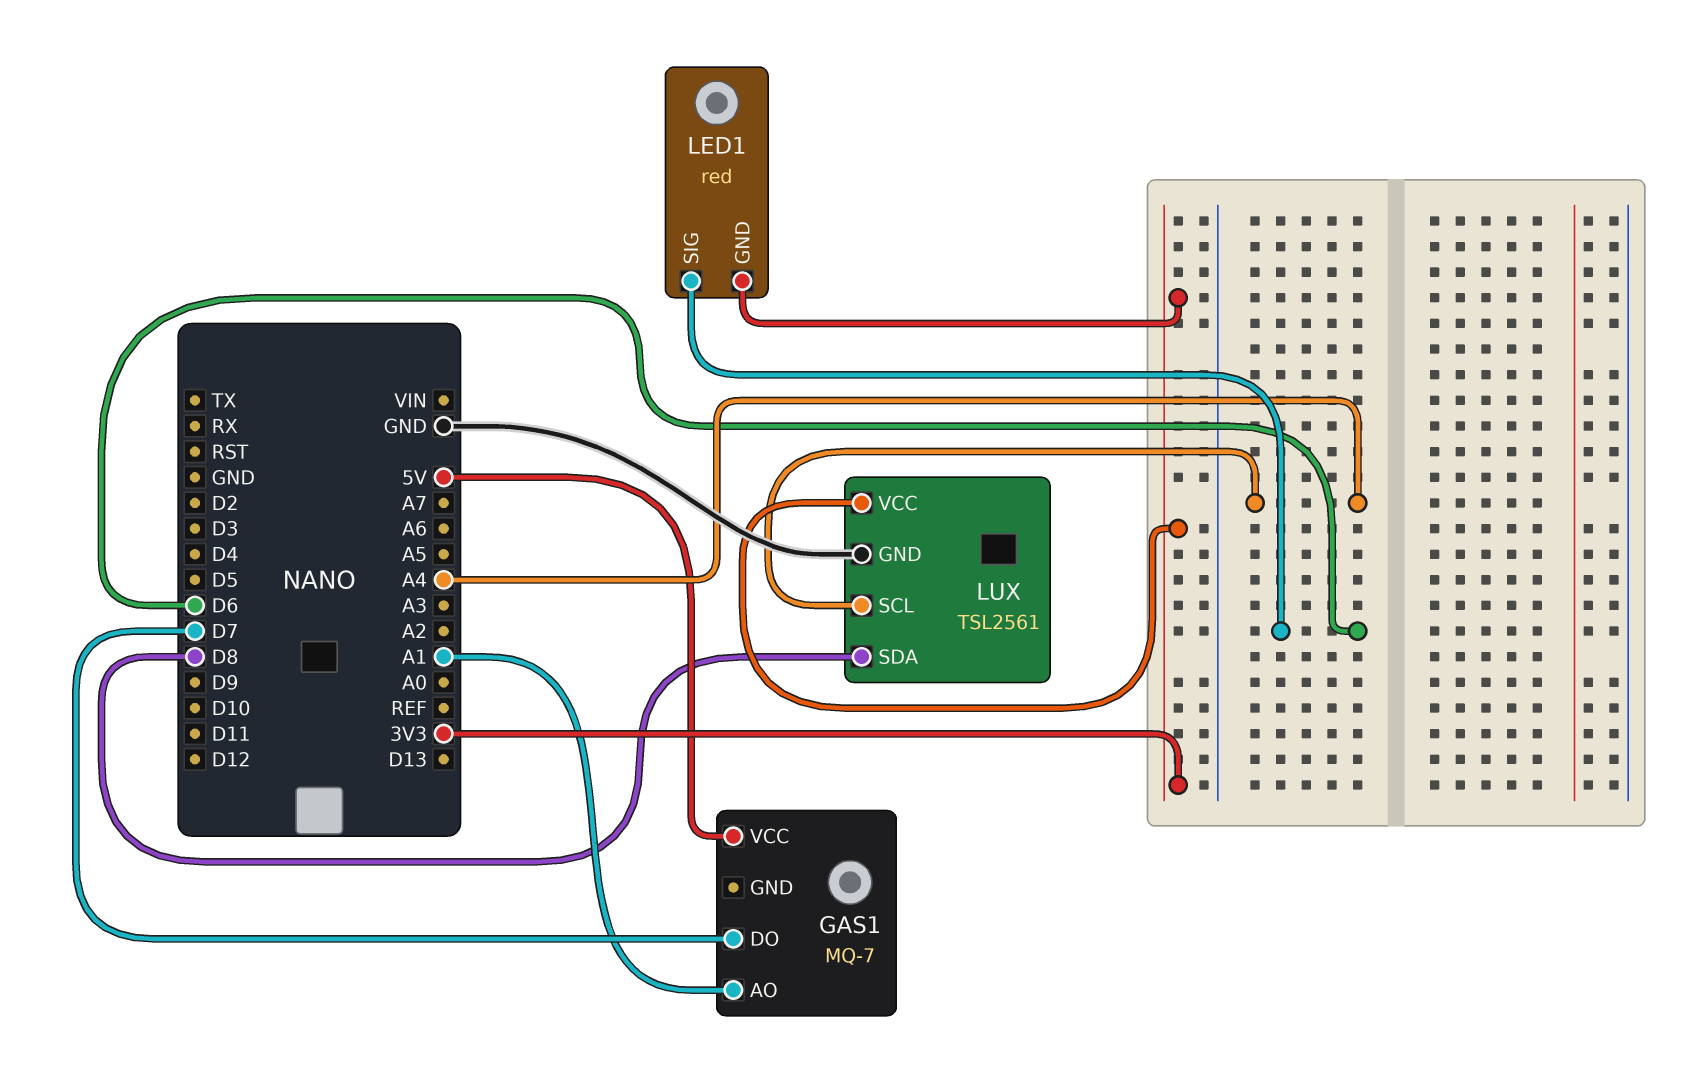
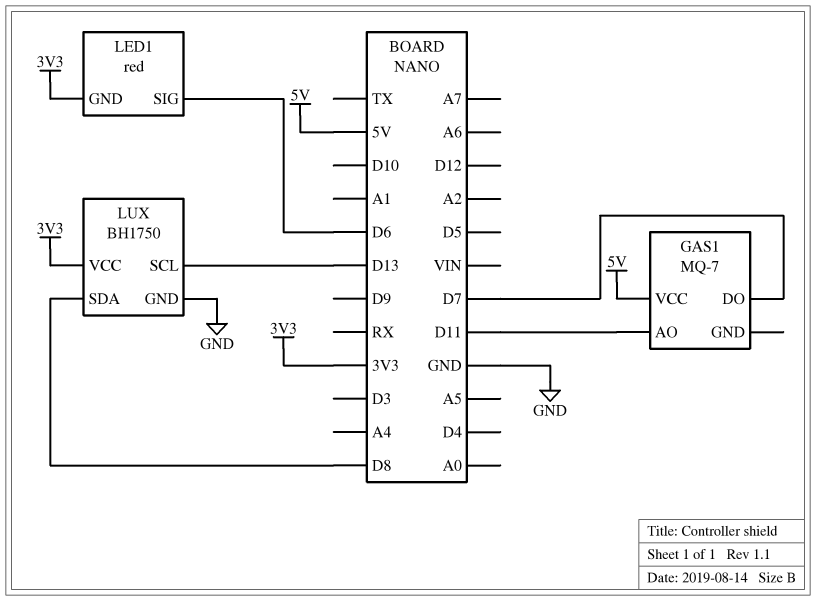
GAS1 pin AO: A1 -> D11
LUX: TSL2561 -> BH1750
LUX pin SCL: A4 -> D13

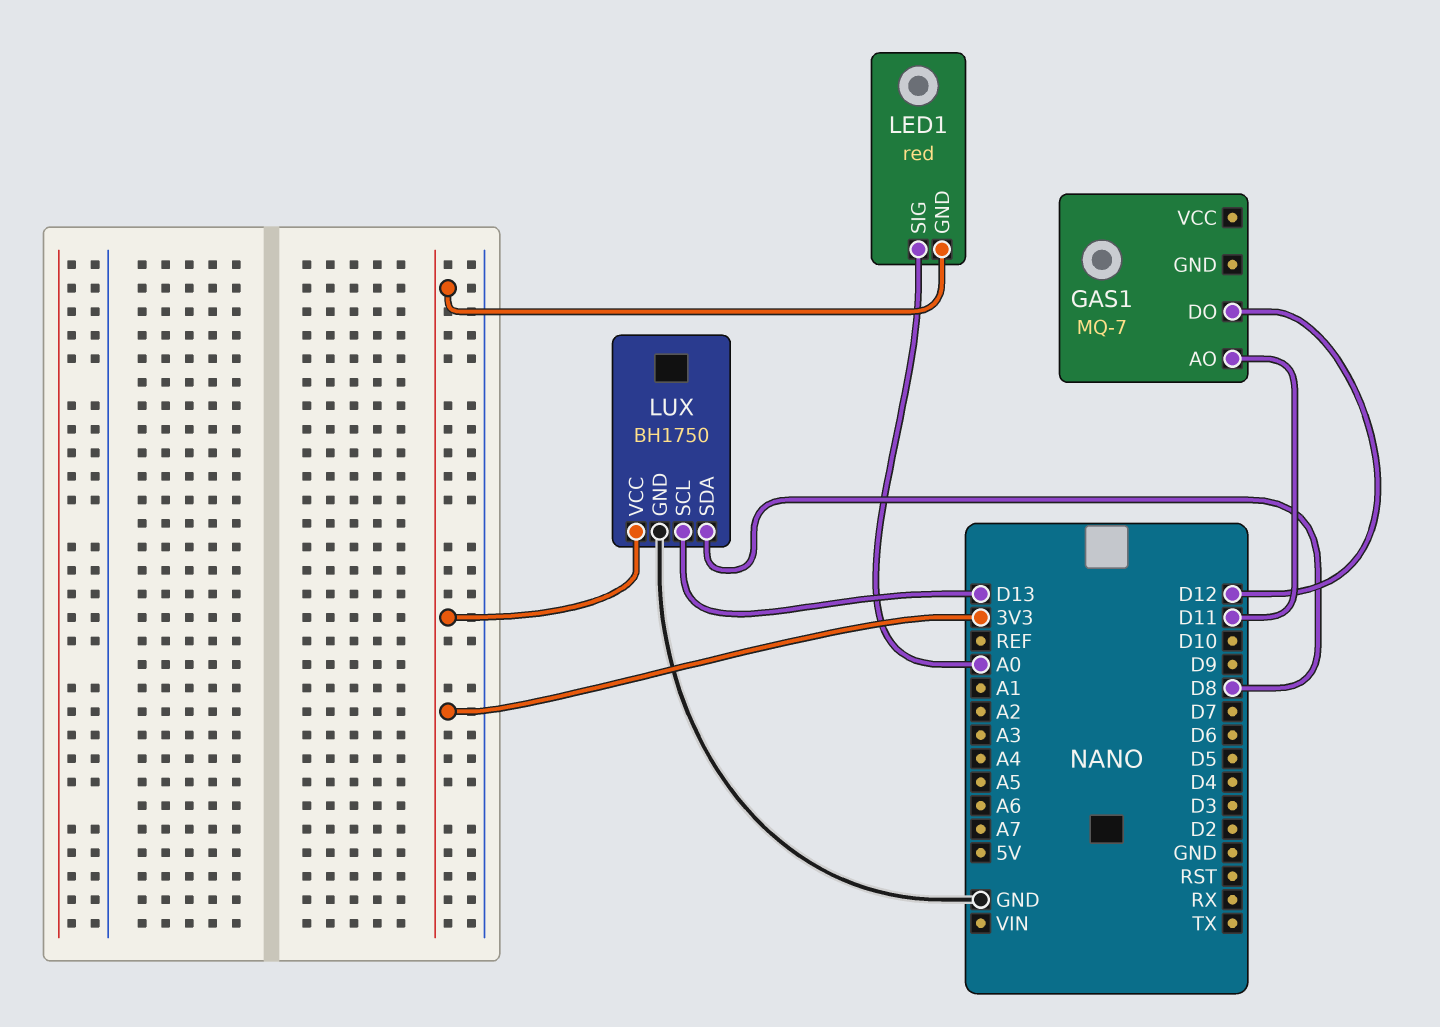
GAS1 pin DO: D7 -> D12
GAS1 pin VCC: 5V -> none
LED1 pin SIG: D6 -> A0

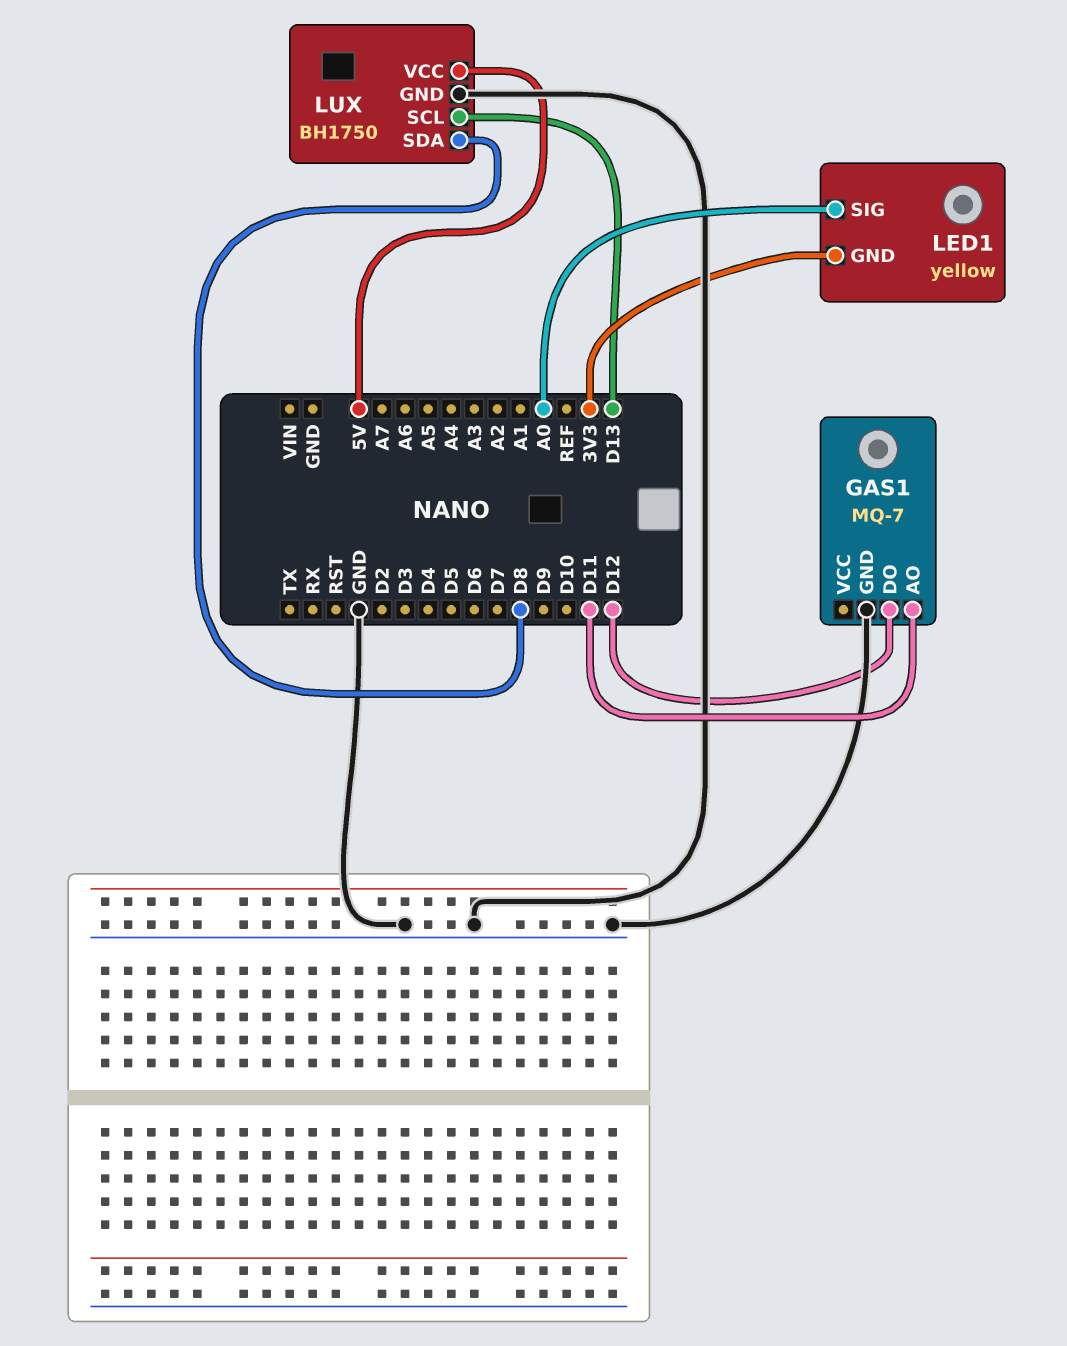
GAS1 pin GND: none -> GND
LED1: red -> yellow
LUX pin VCC: 3V3 -> 5V

